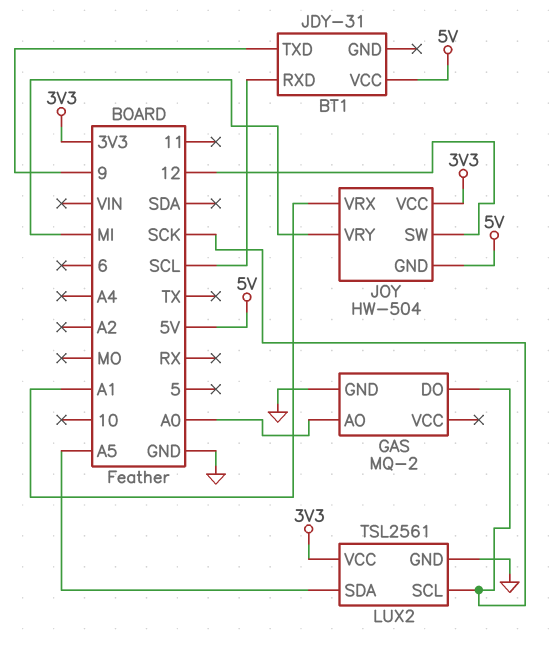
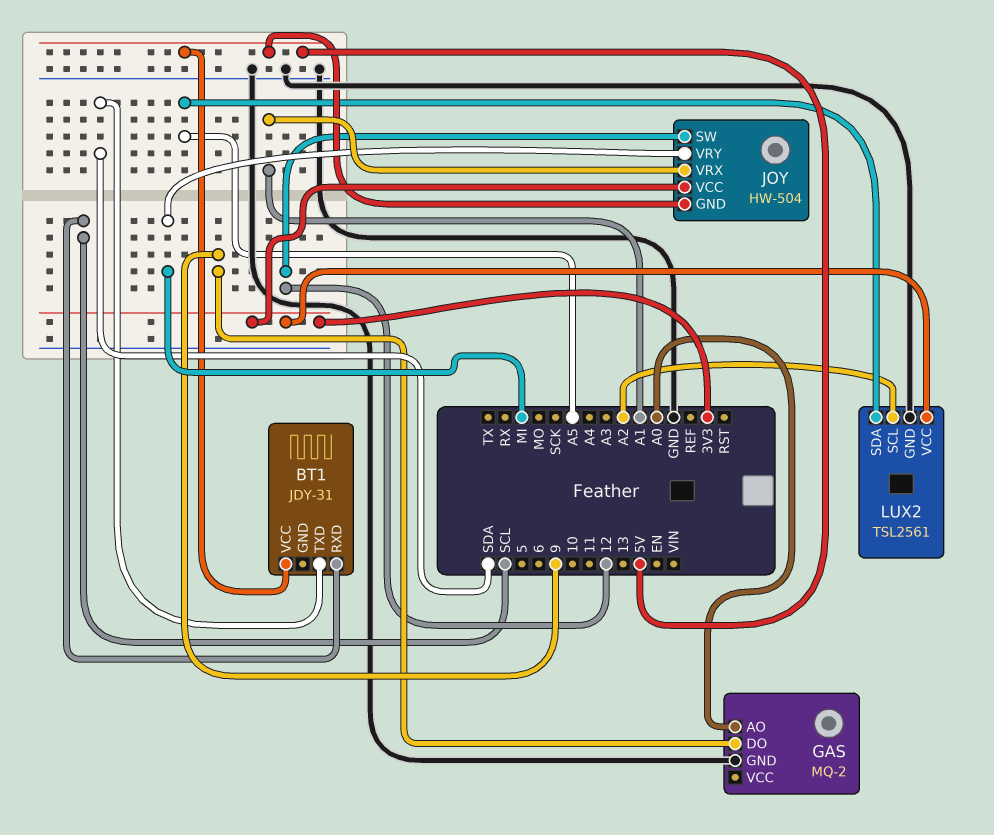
BT1 pin TXD: 9 -> SDA
GAS pin DO: SCK -> 9
LUX2 pin SCL: SCK -> A2

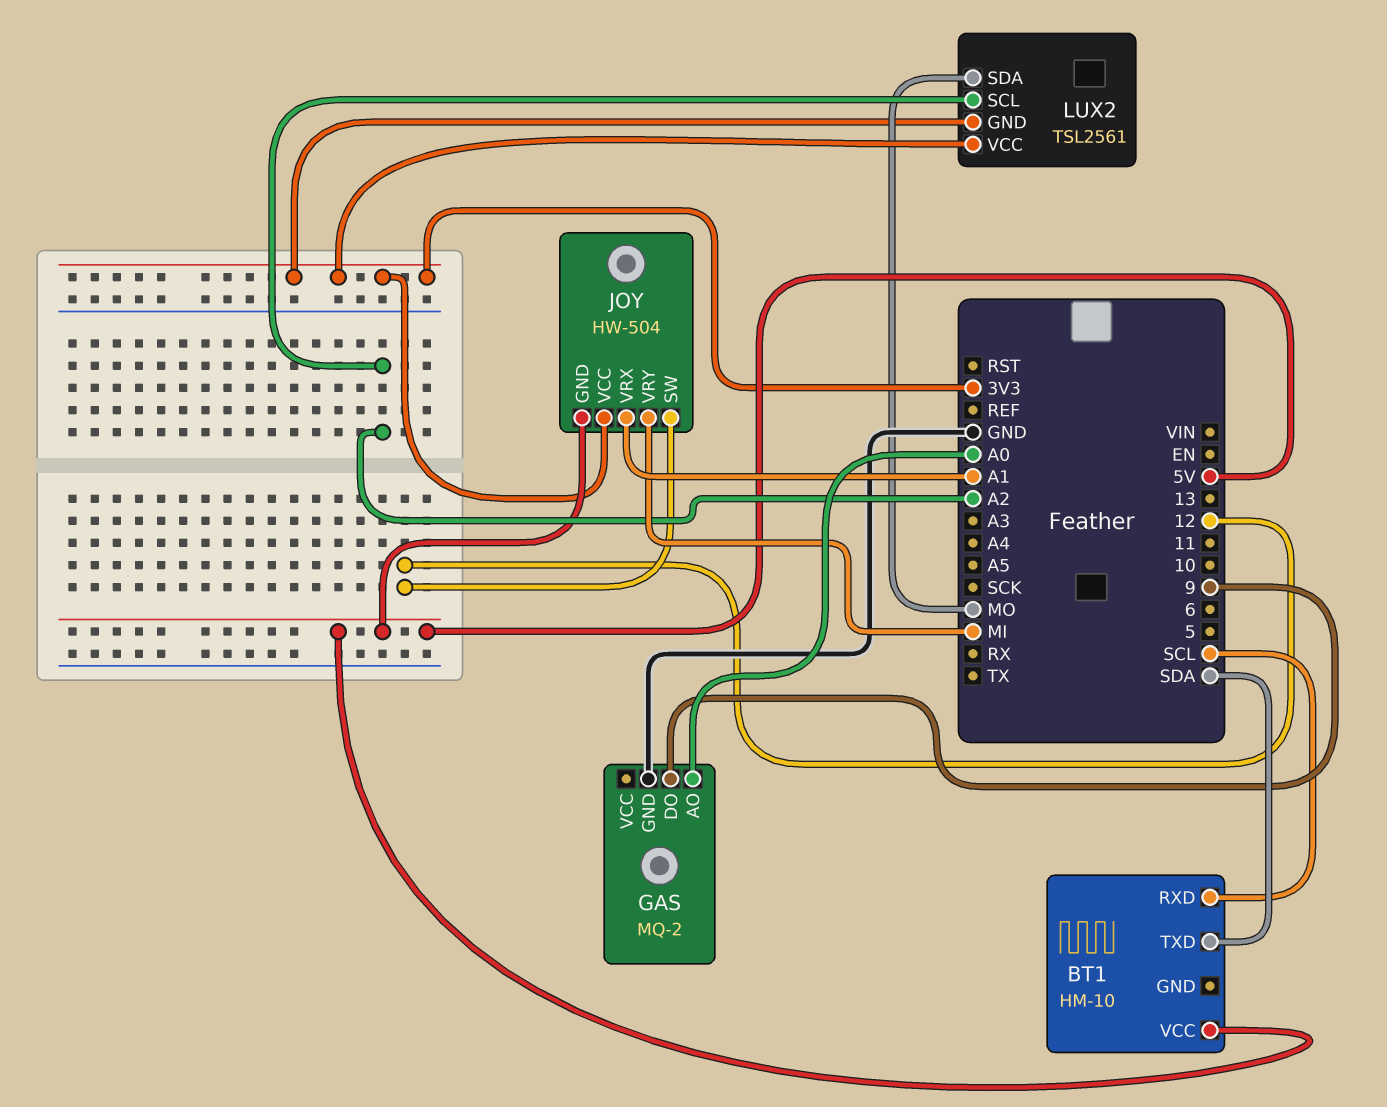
BT1: JDY-31 -> HM-10
LUX2 pin GND: GND -> 3V3
LUX2 pin SDA: A5 -> MO

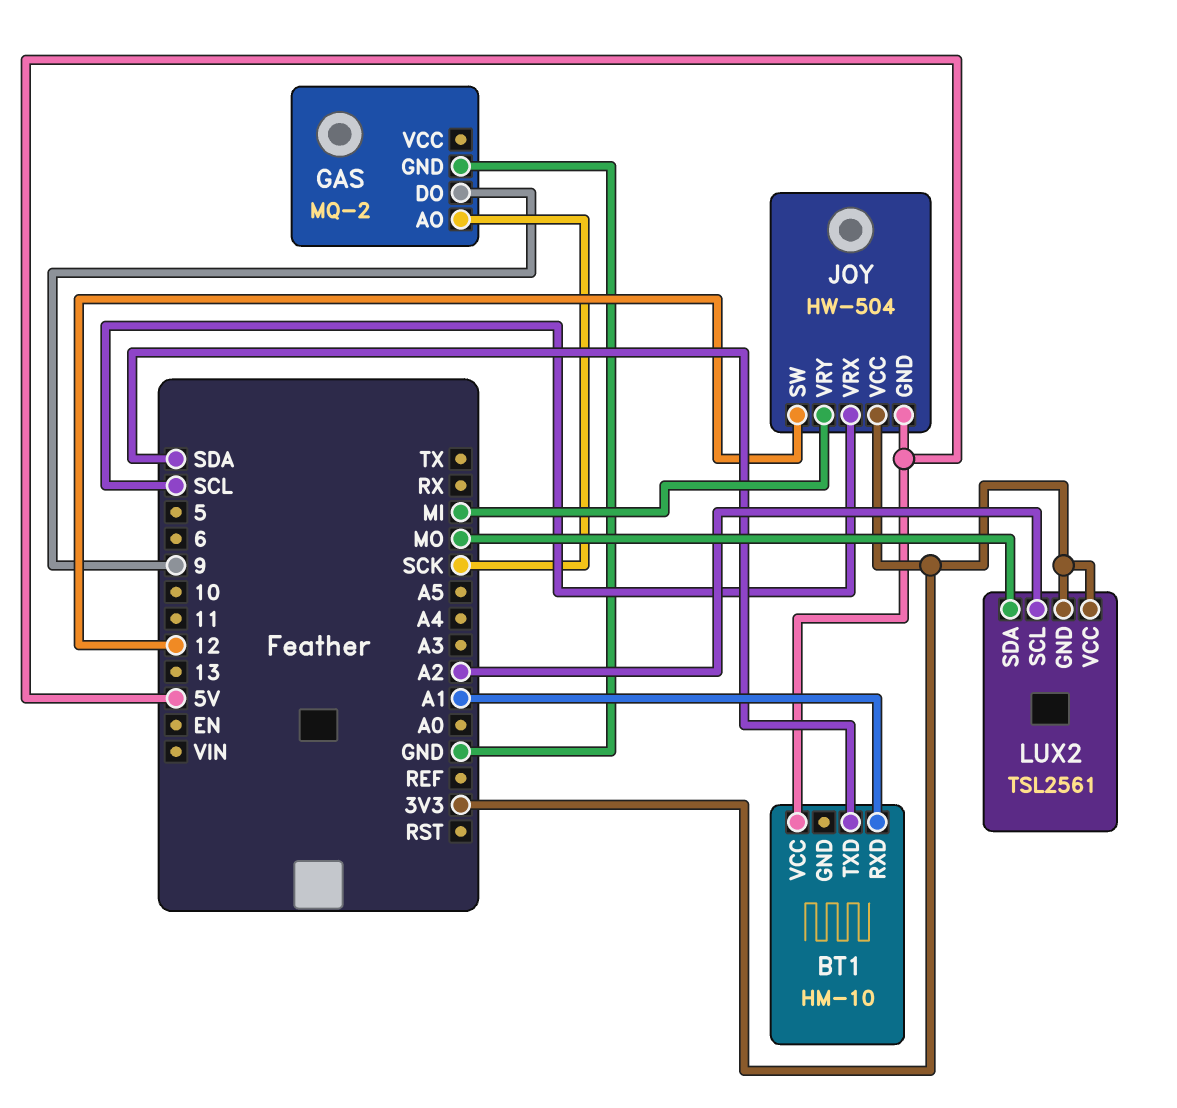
BT1 pin RXD: SCL -> A1
GAS pin AO: A0 -> SCK
JOY pin VRX: A1 -> SCL

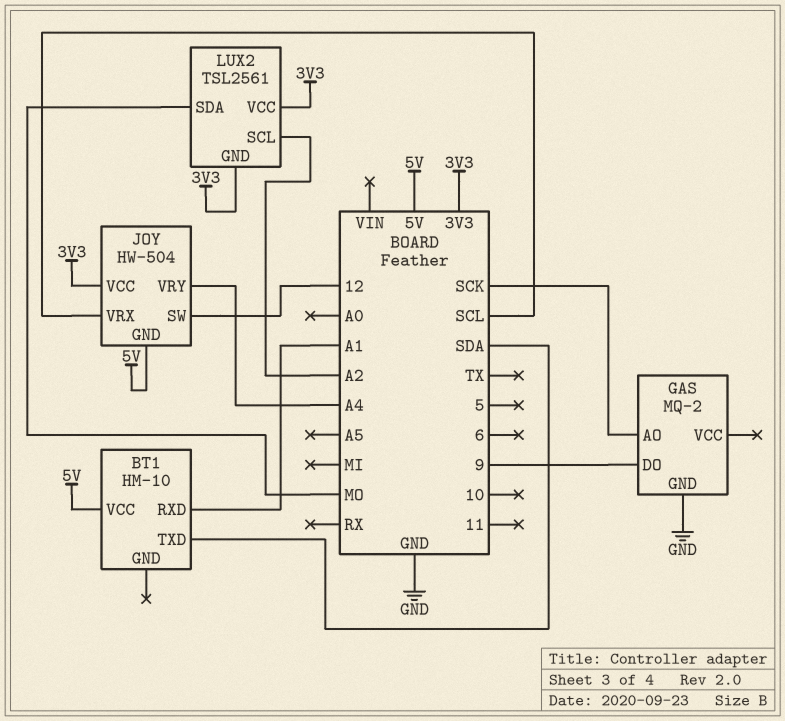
JOY pin VRY: MI -> A4

